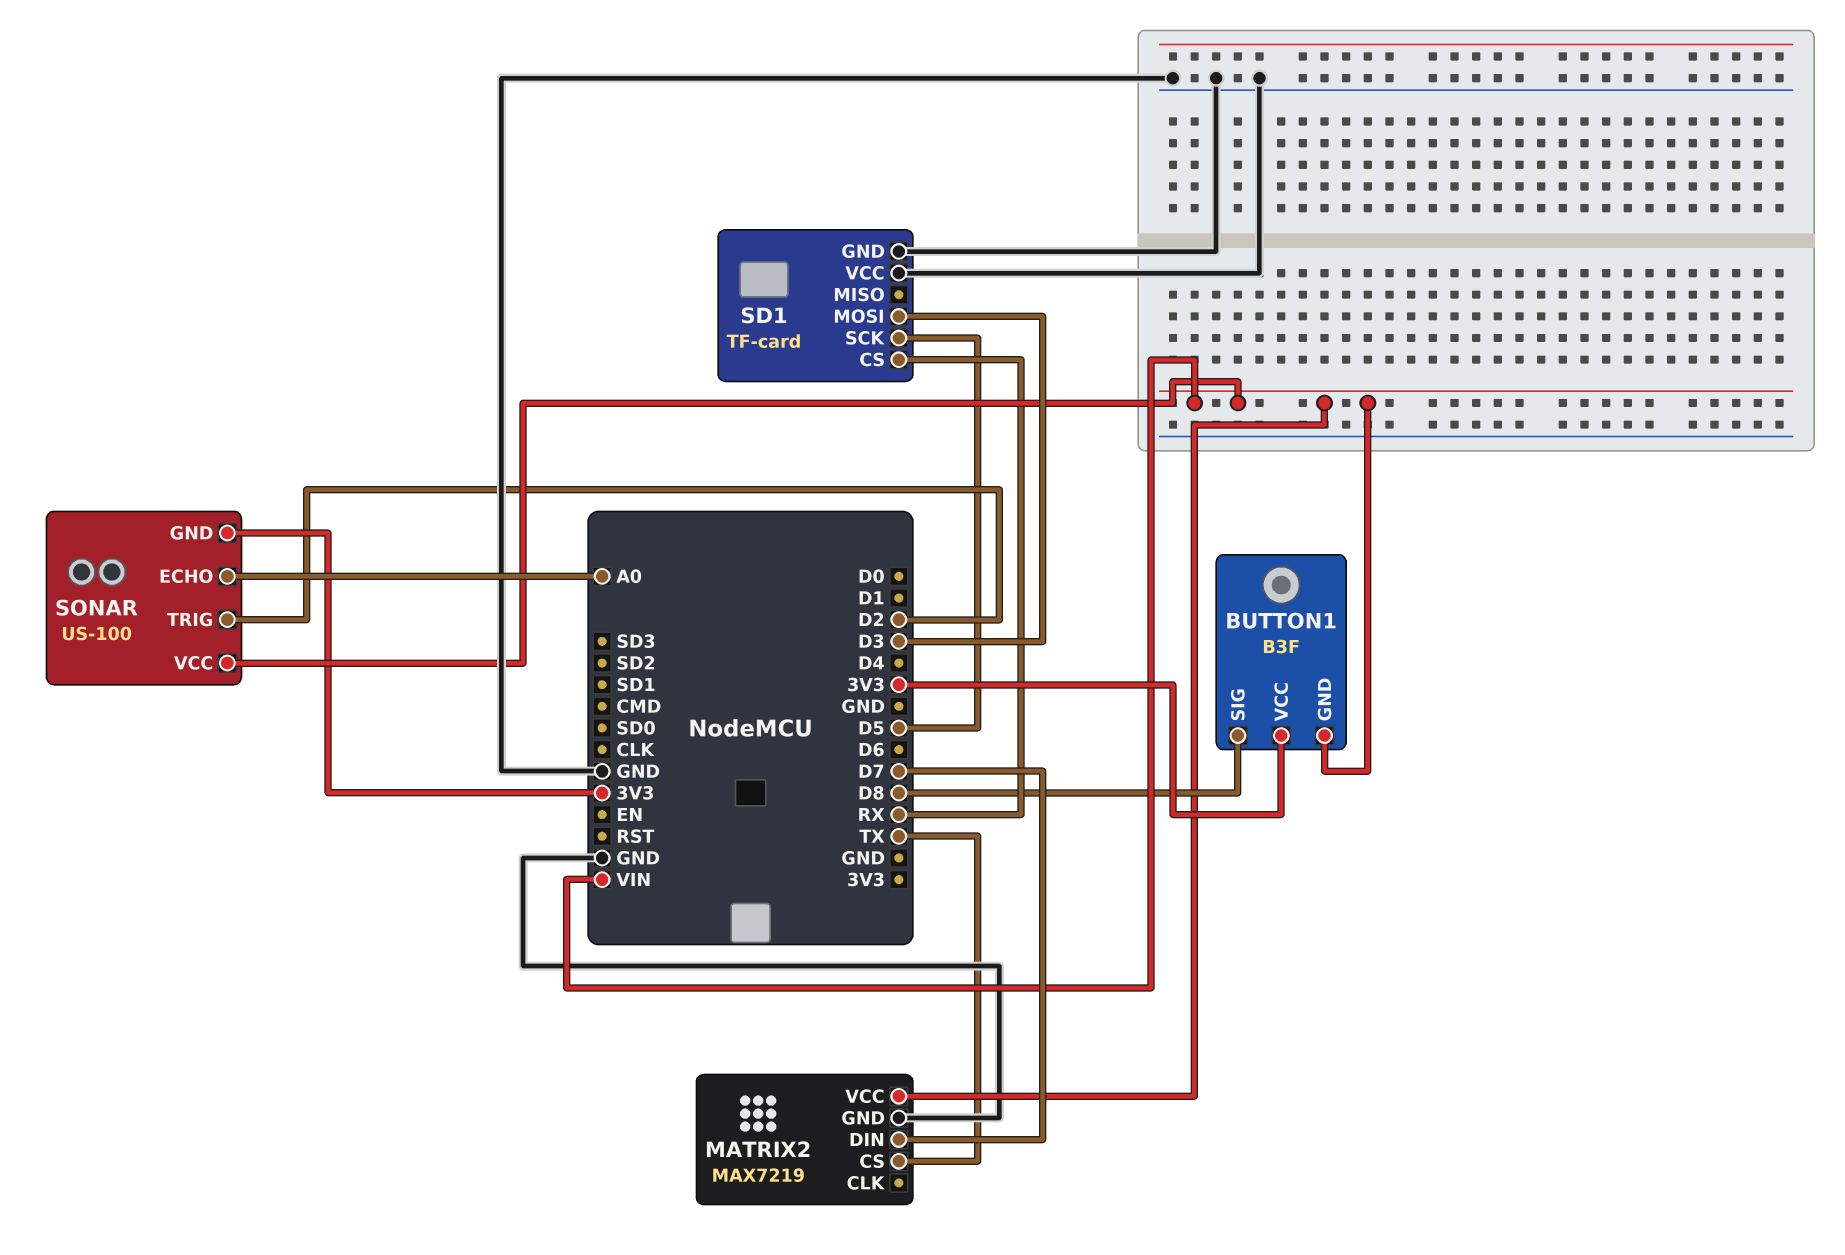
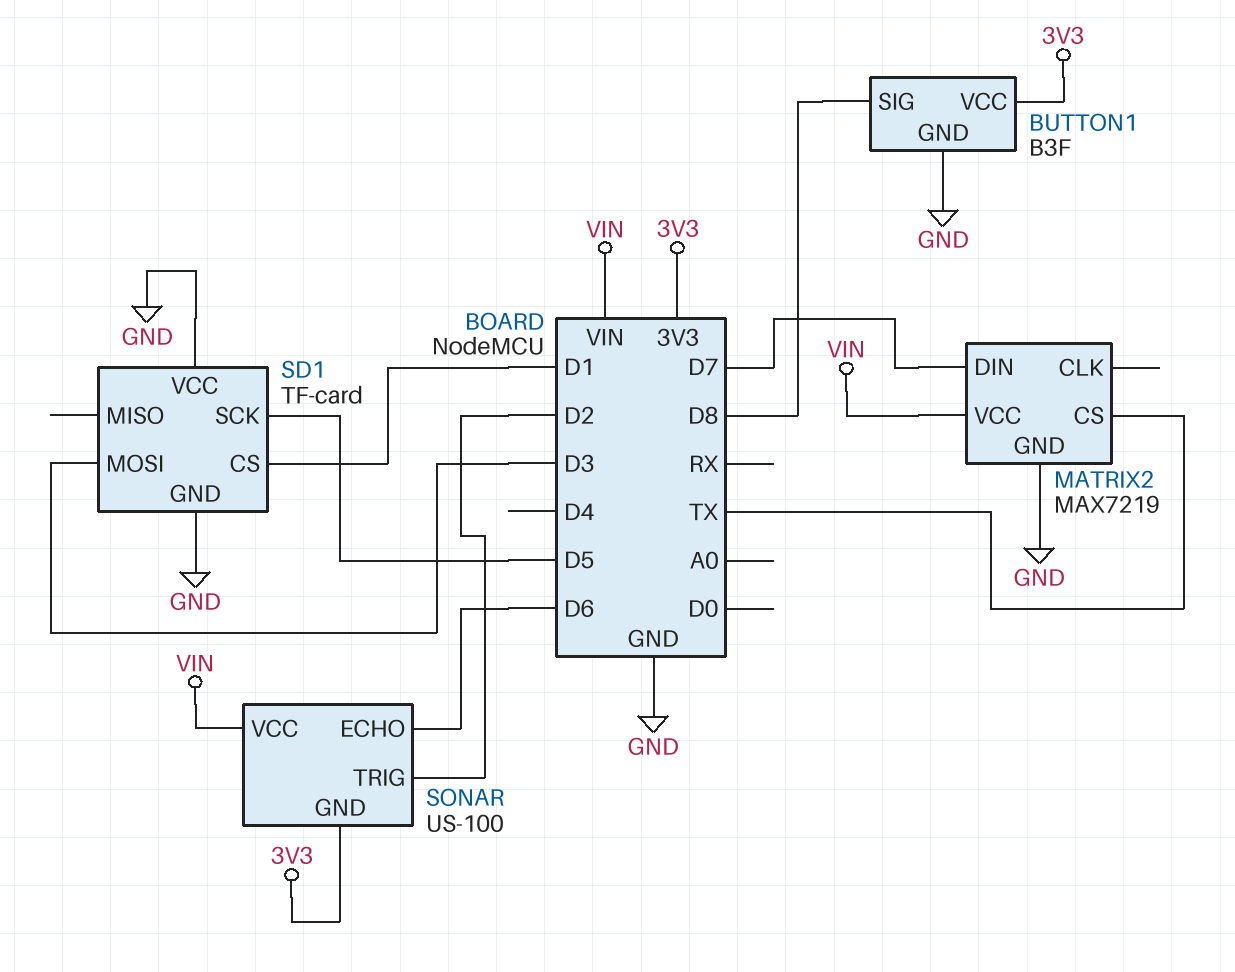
BUTTON1 pin GND: VIN -> GND
SD1 pin CS: RX -> D1
SONAR pin ECHO: A0 -> D6

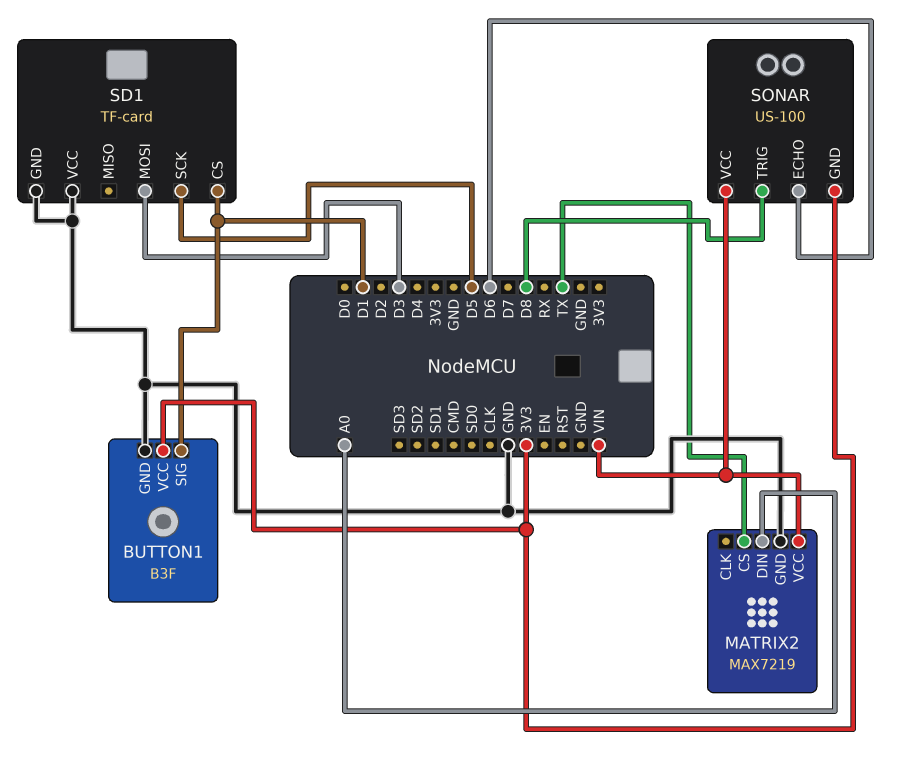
BUTTON1 pin SIG: D8 -> D1
MATRIX2 pin DIN: D7 -> A0
SONAR pin TRIG: D2 -> D8

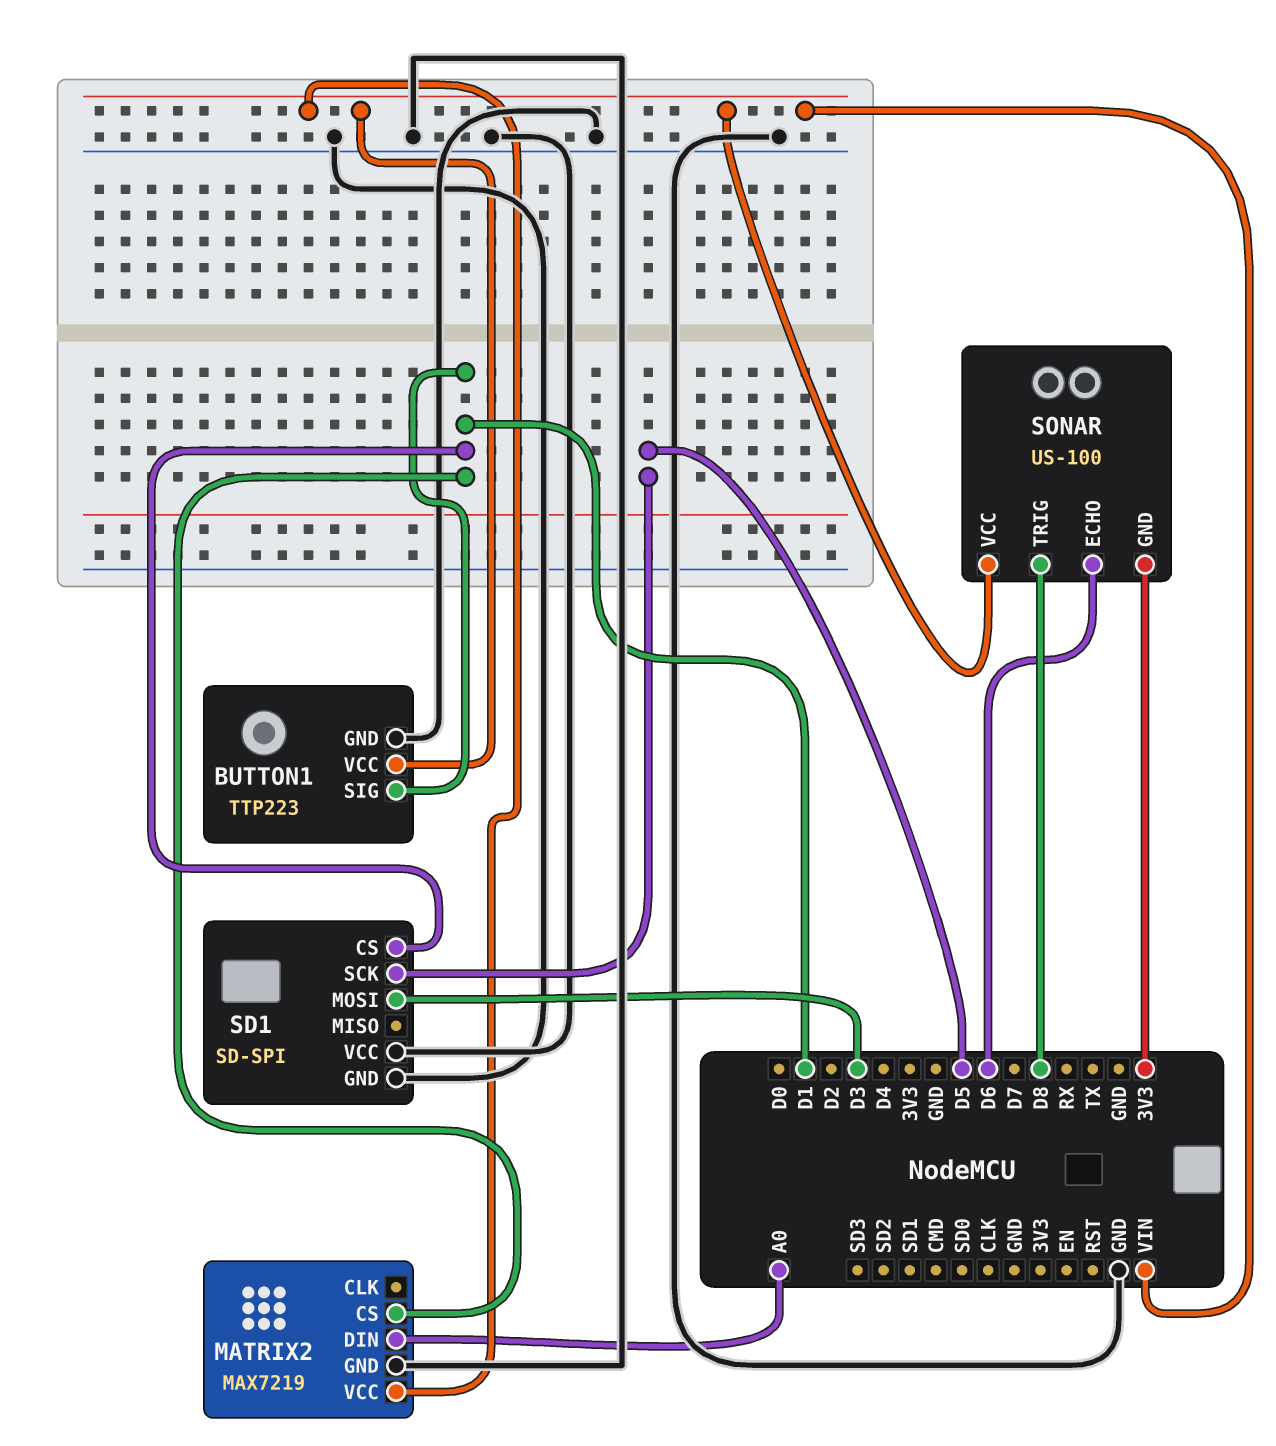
BUTTON1: B3F -> TTP223
BUTTON1 pin VCC: 3V3 -> VIN
MATRIX2 pin CS: TX -> D1
SD1: TF-card -> SD-SPI

